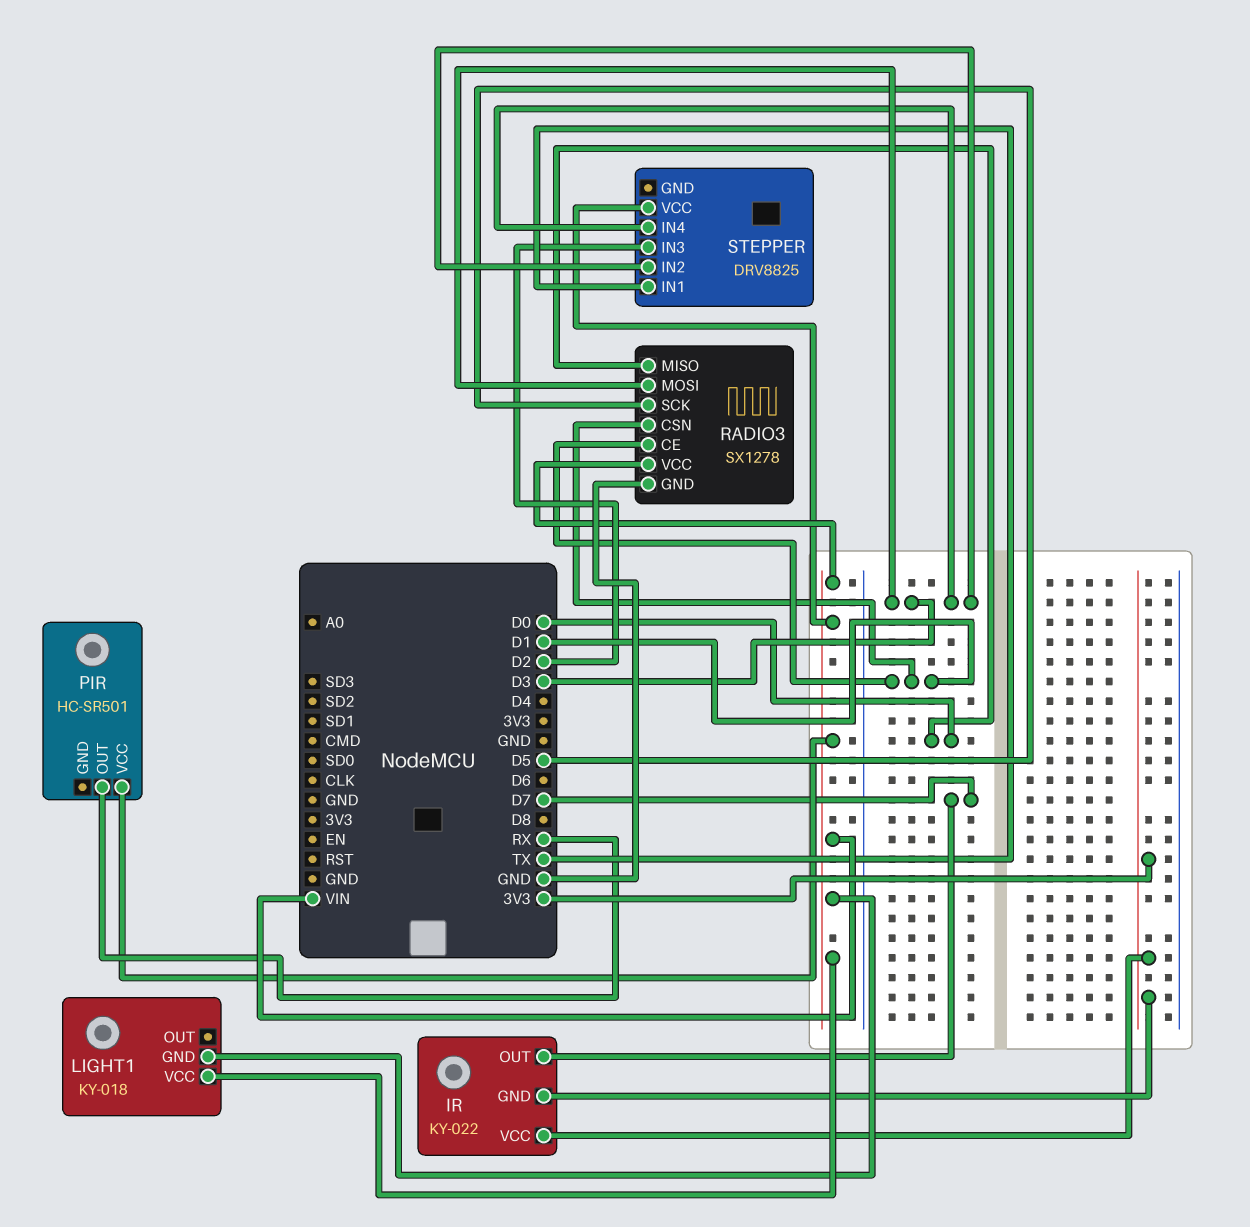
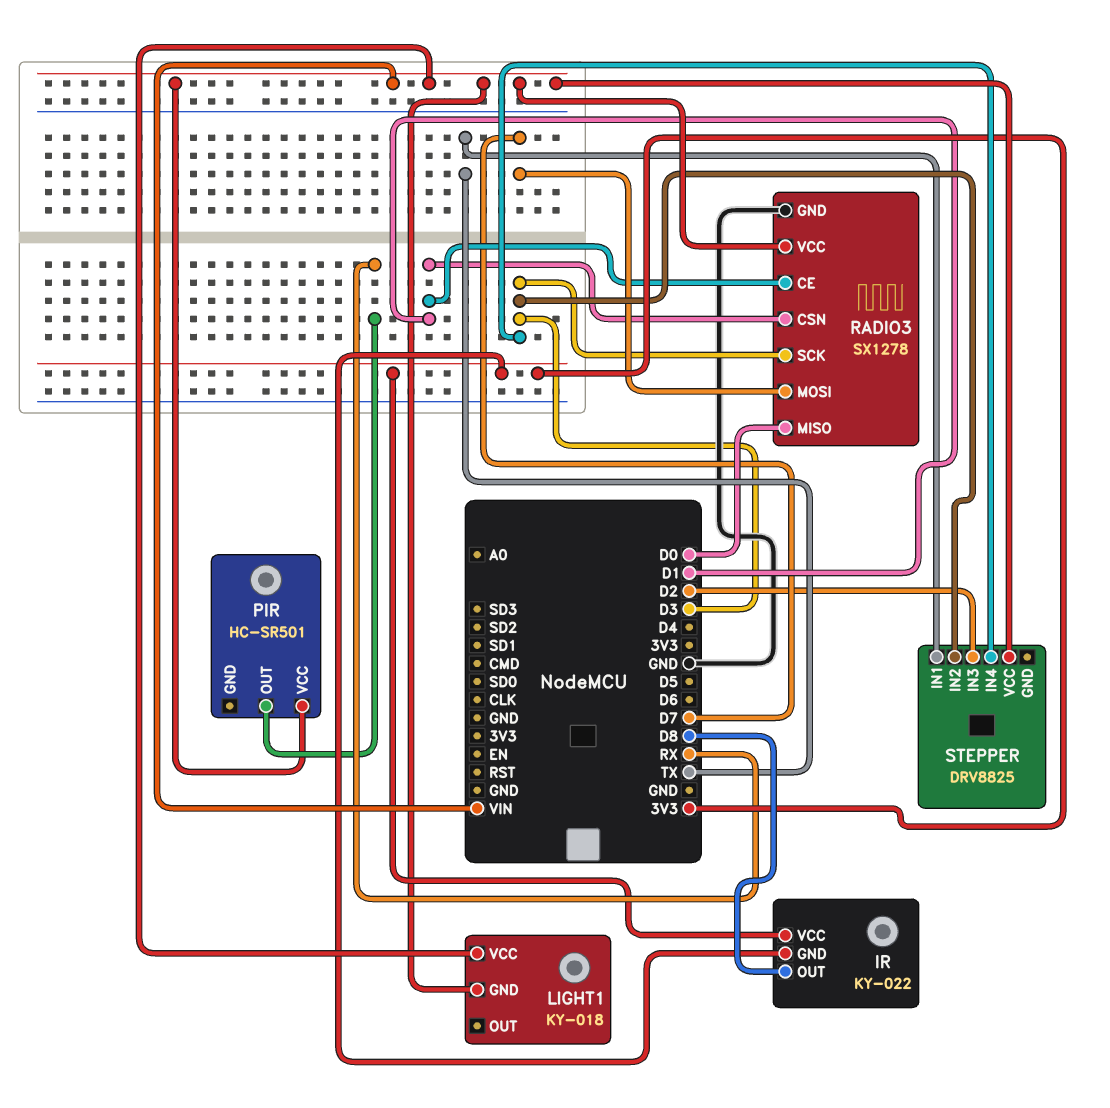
IR pin OUT: D7 -> D8
RADIO3 pin MOSI: D3 -> D7
RADIO3 pin SCK: D5 -> D3

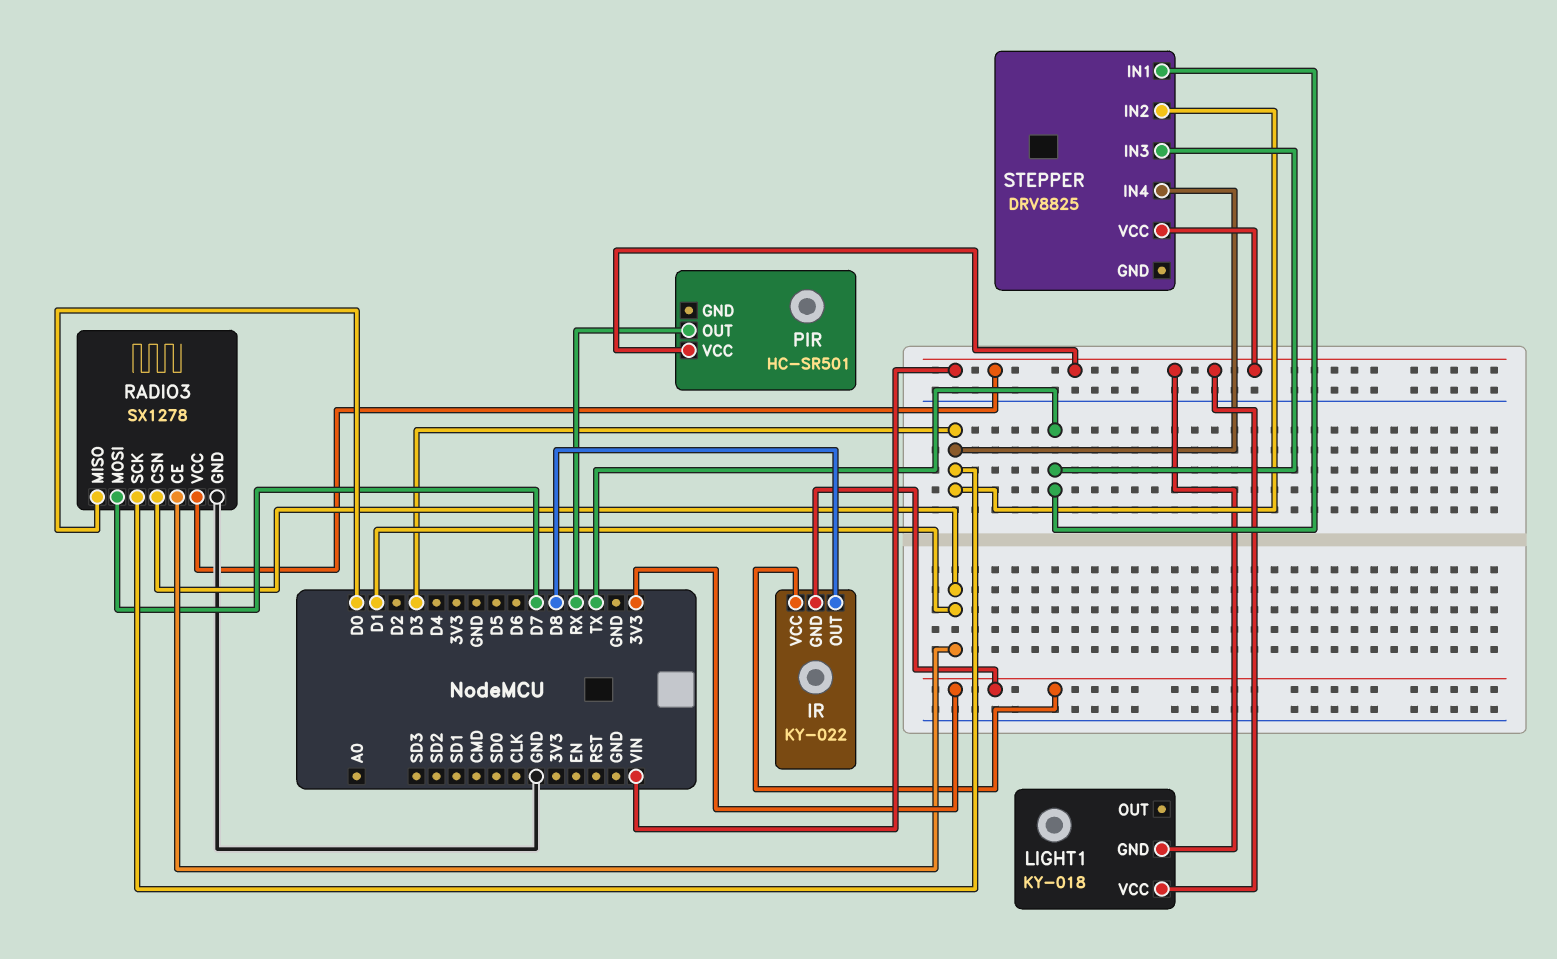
STEPPER pin IN3: D2 -> TX

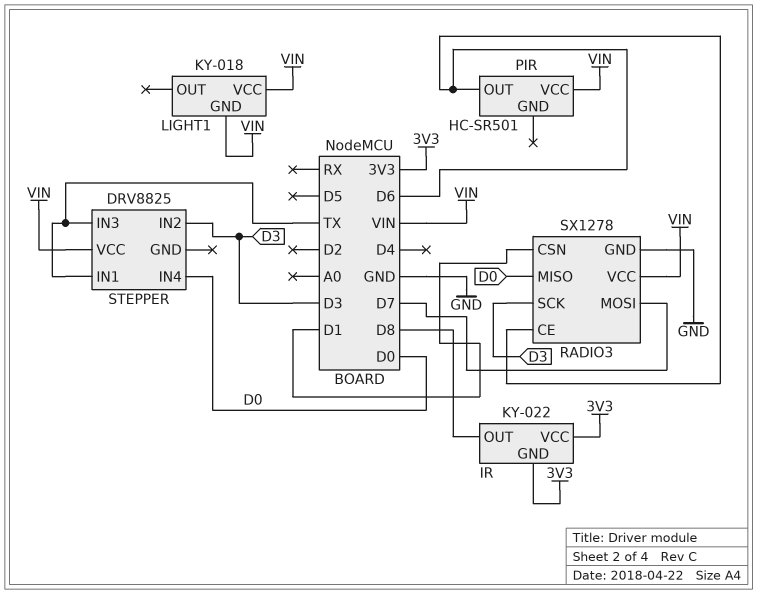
PIR pin OUT: RX -> D6
RADIO3 pin CE: D1 -> D6
STEPPER pin IN4: D3 -> D0

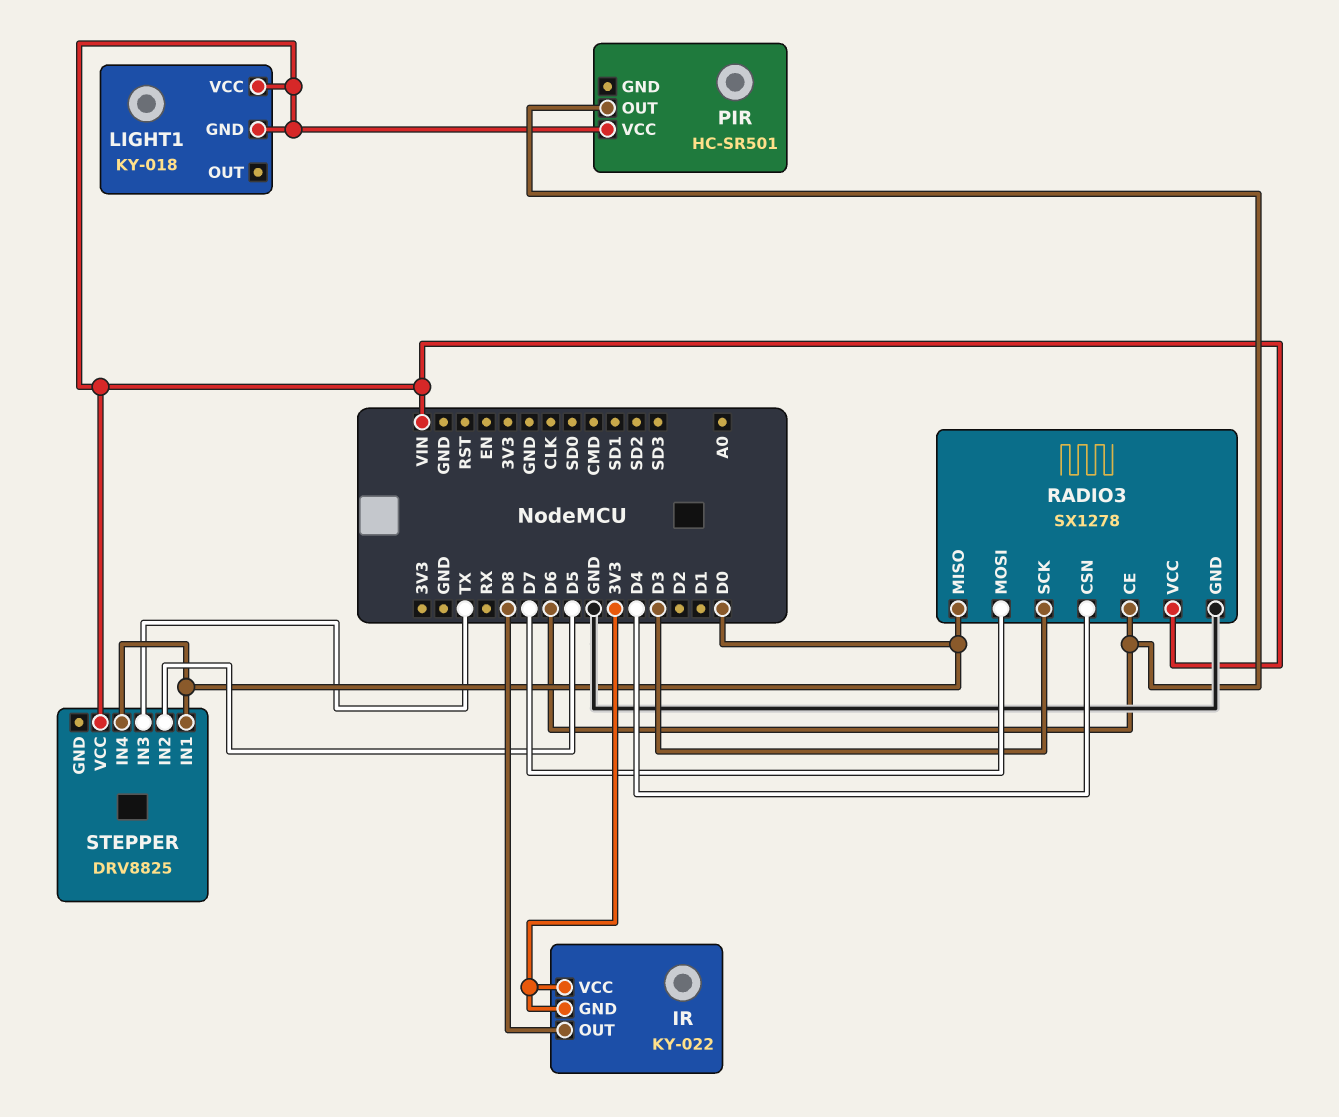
RADIO3 pin CSN: D1 -> D4
STEPPER pin IN1: TX -> D0
STEPPER pin IN2: D3 -> D5

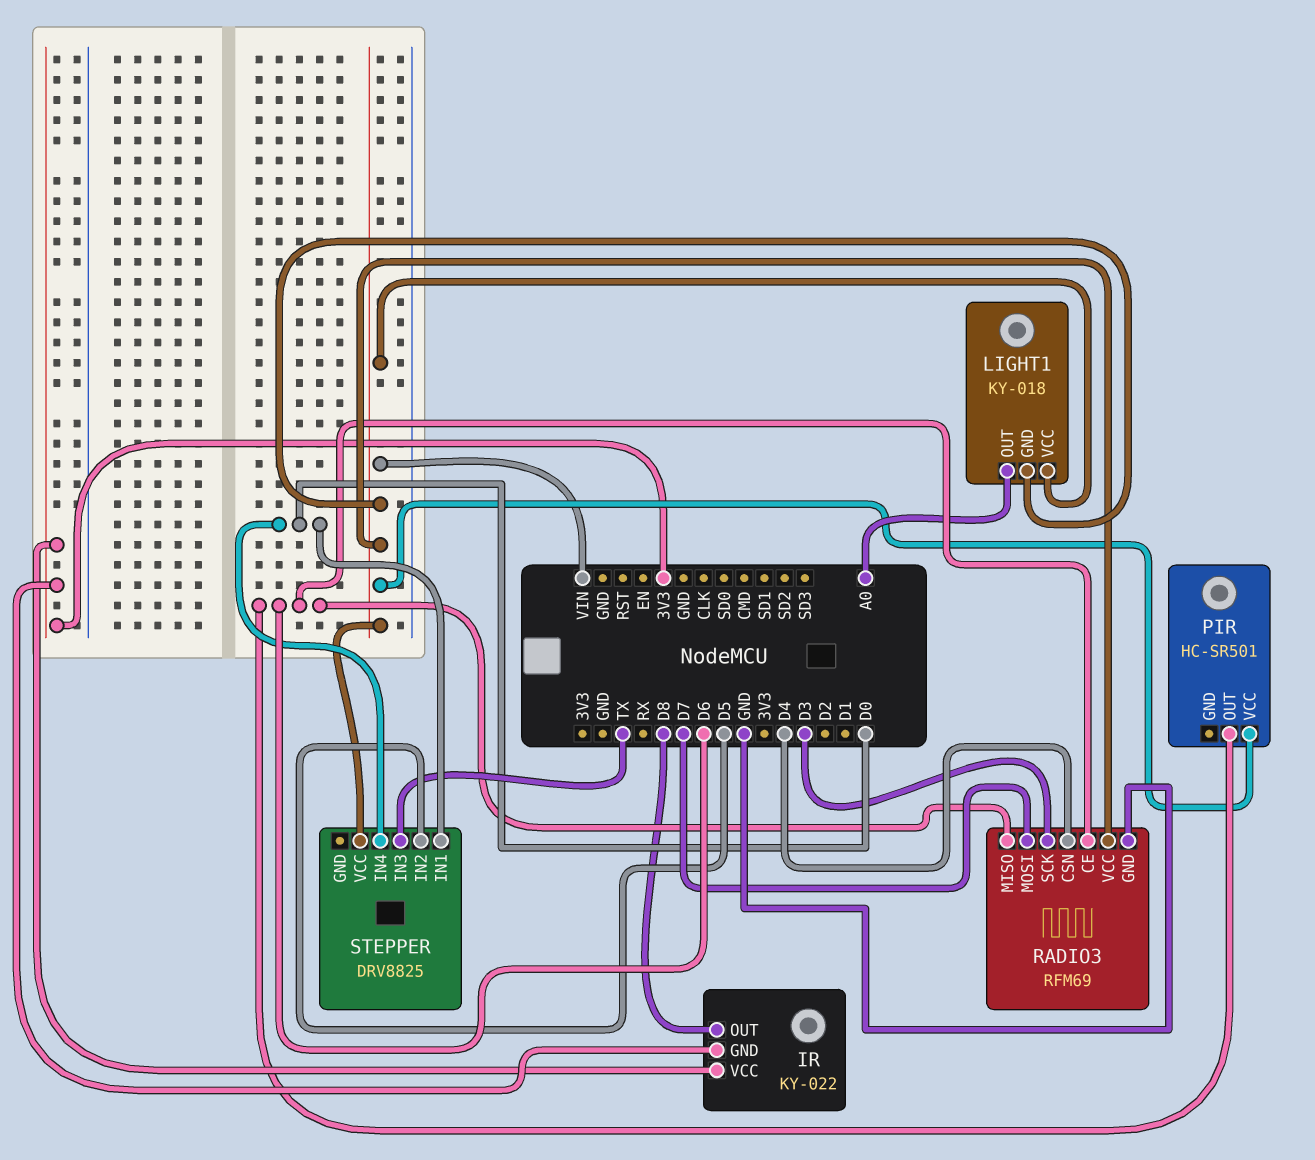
LIGHT1 pin OUT: none -> A0
RADIO3: SX1278 -> RFM69
RADIO3 pin MISO: D0 -> D6

